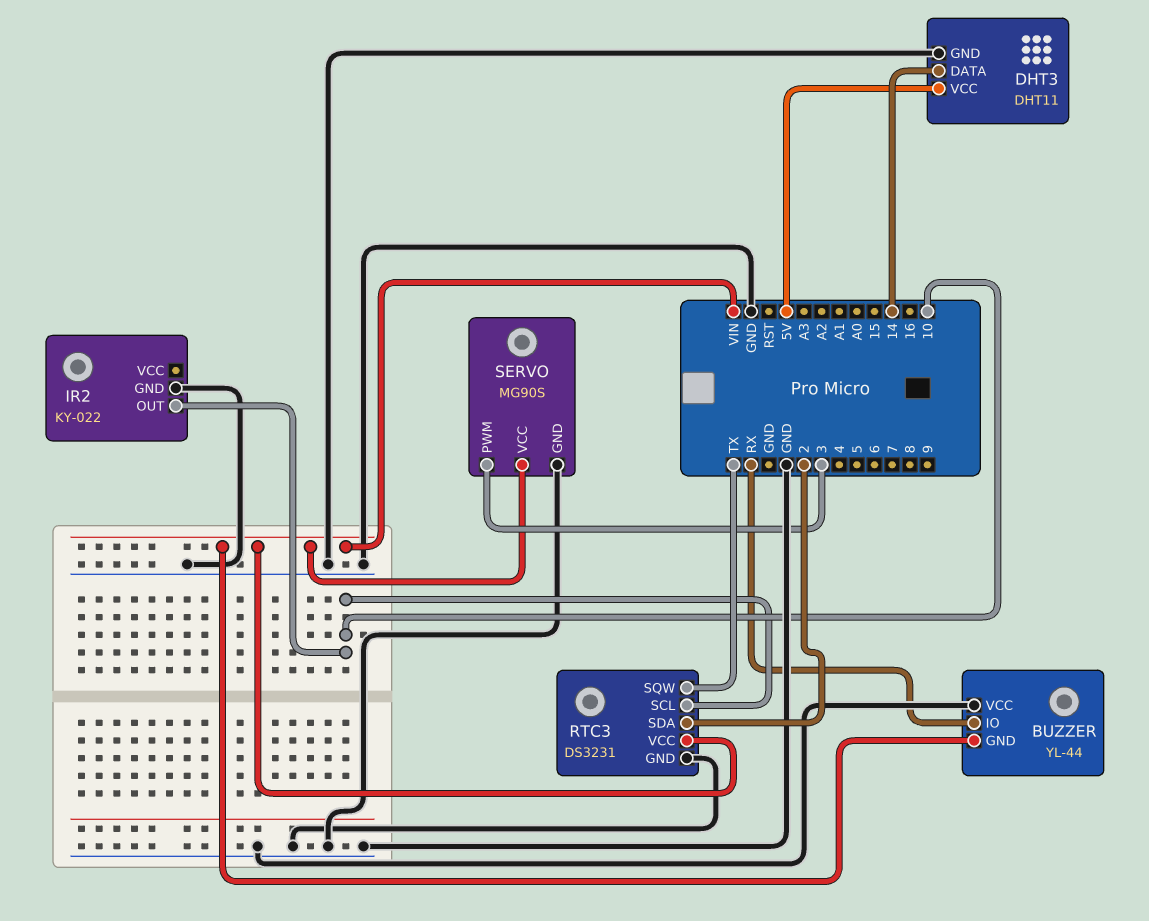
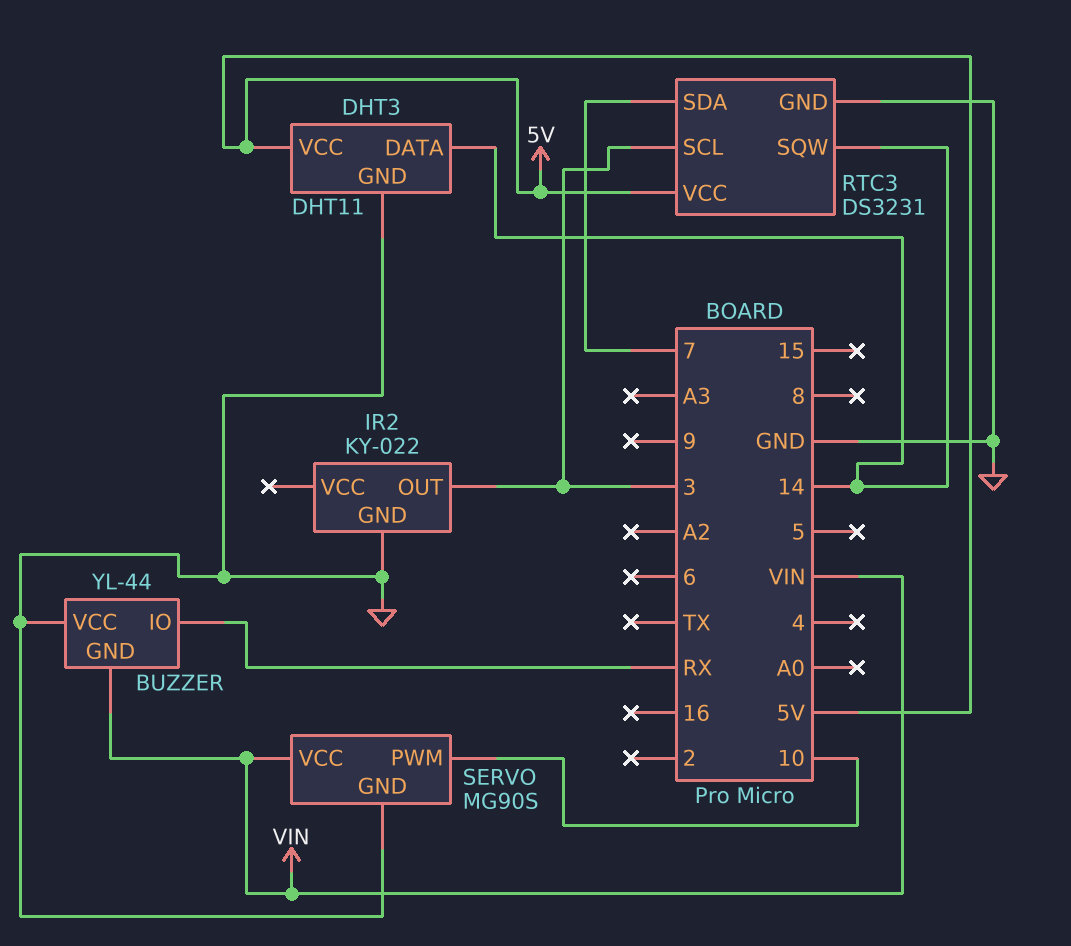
IR2 pin OUT: 10 -> 3
RTC3 pin SCL: 10 -> 3
RTC3 pin SDA: 2 -> 7
RTC3 pin SQW: TX -> 14
RTC3 pin VCC: VIN -> 5V
SERVO pin PWM: 3 -> 10

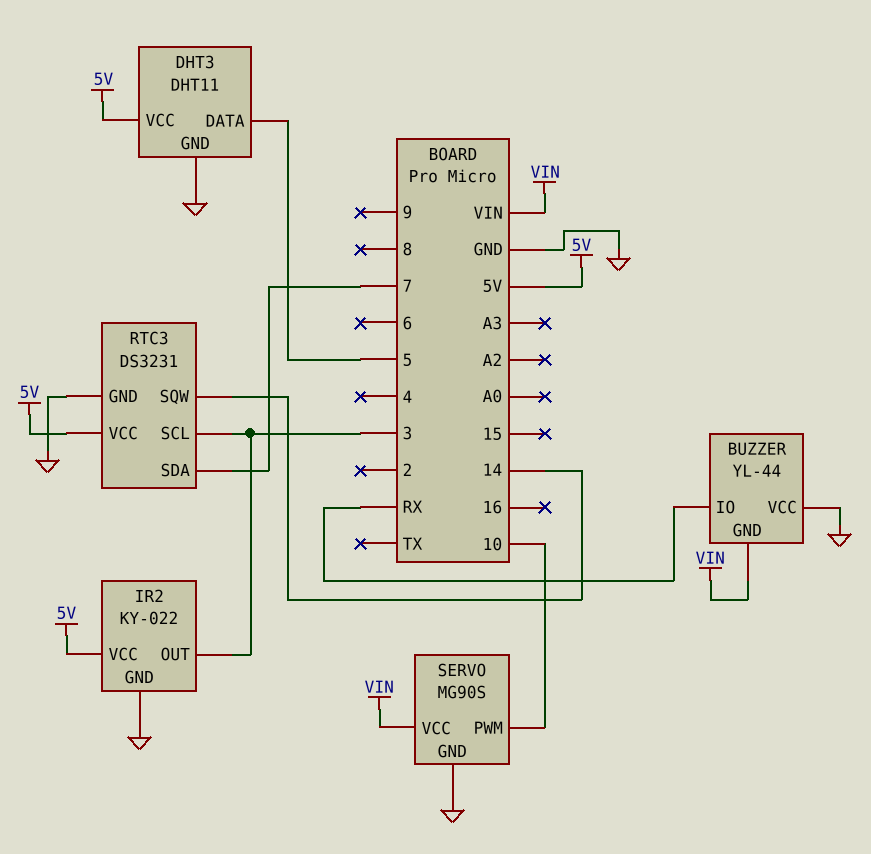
DHT3 pin DATA: 14 -> 5
IR2 pin VCC: none -> 5V

